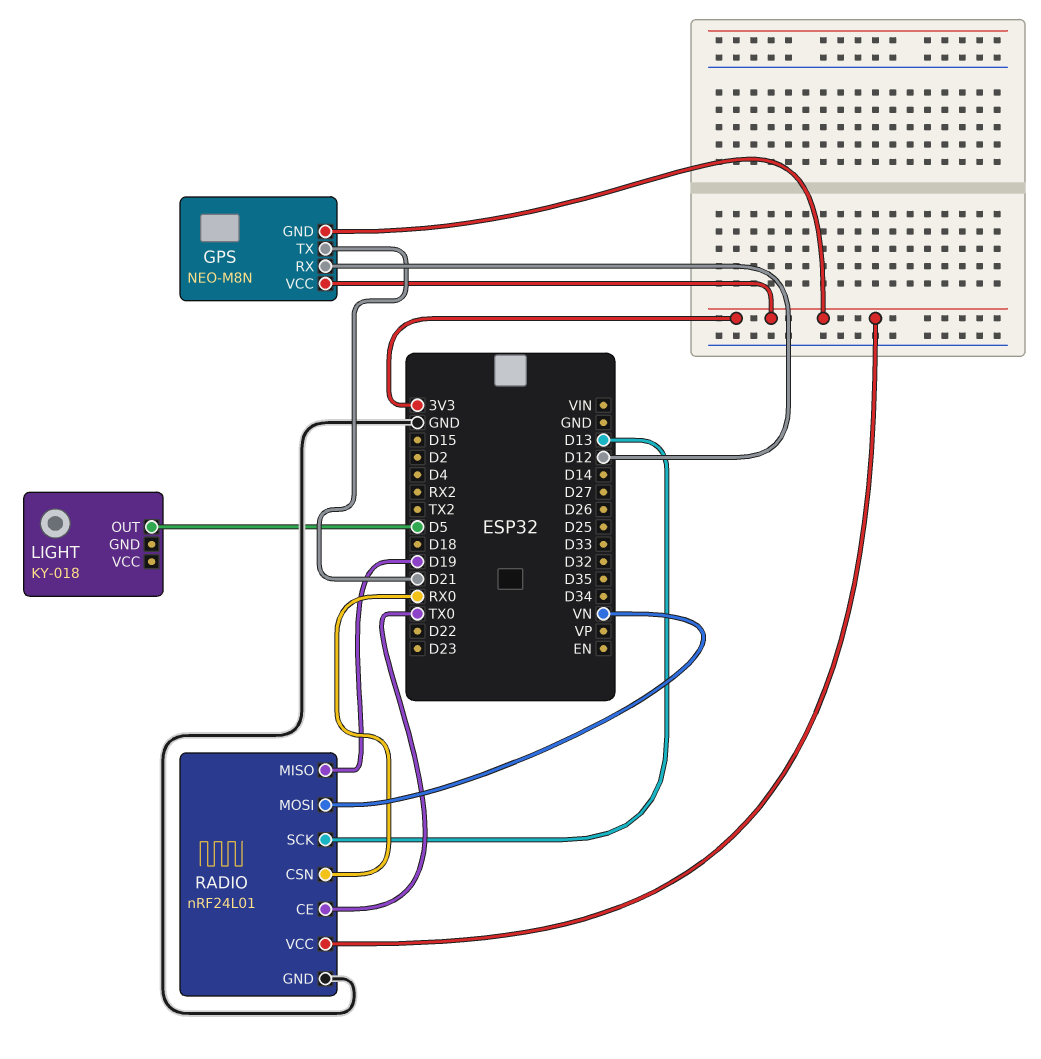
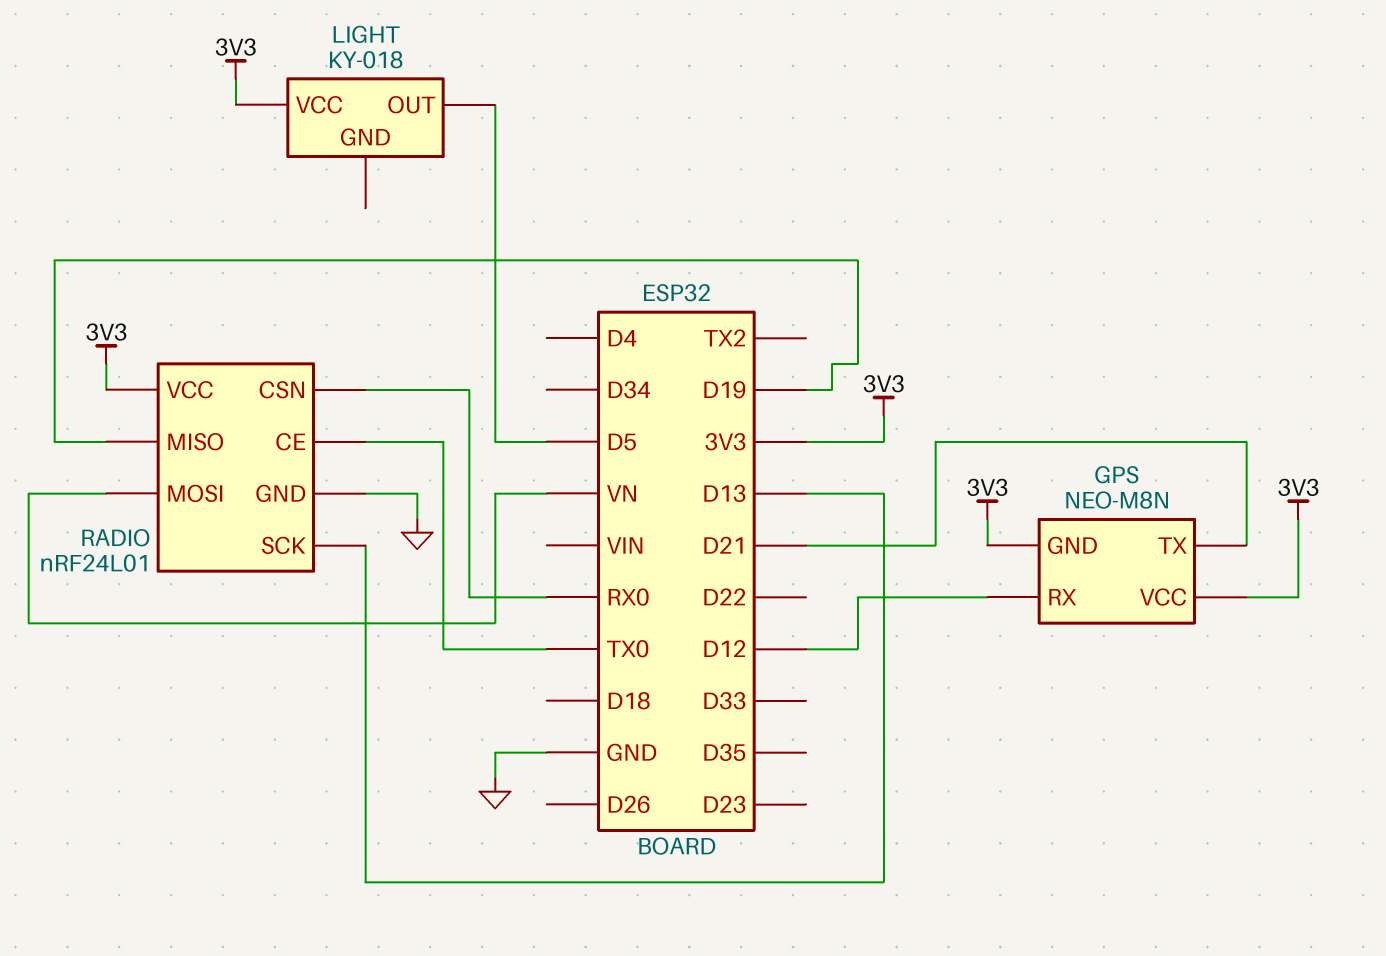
LIGHT pin VCC: none -> 3V3

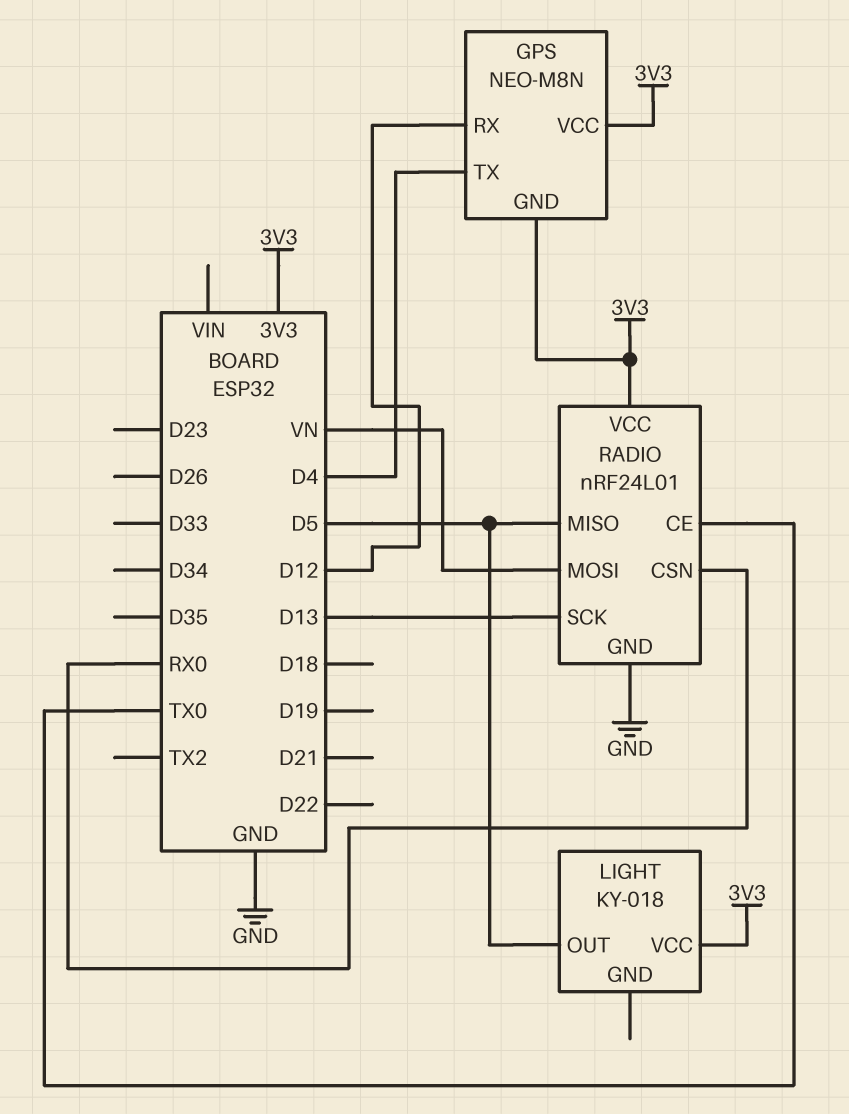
GPS pin TX: D21 -> D4
RADIO pin MISO: D19 -> D5

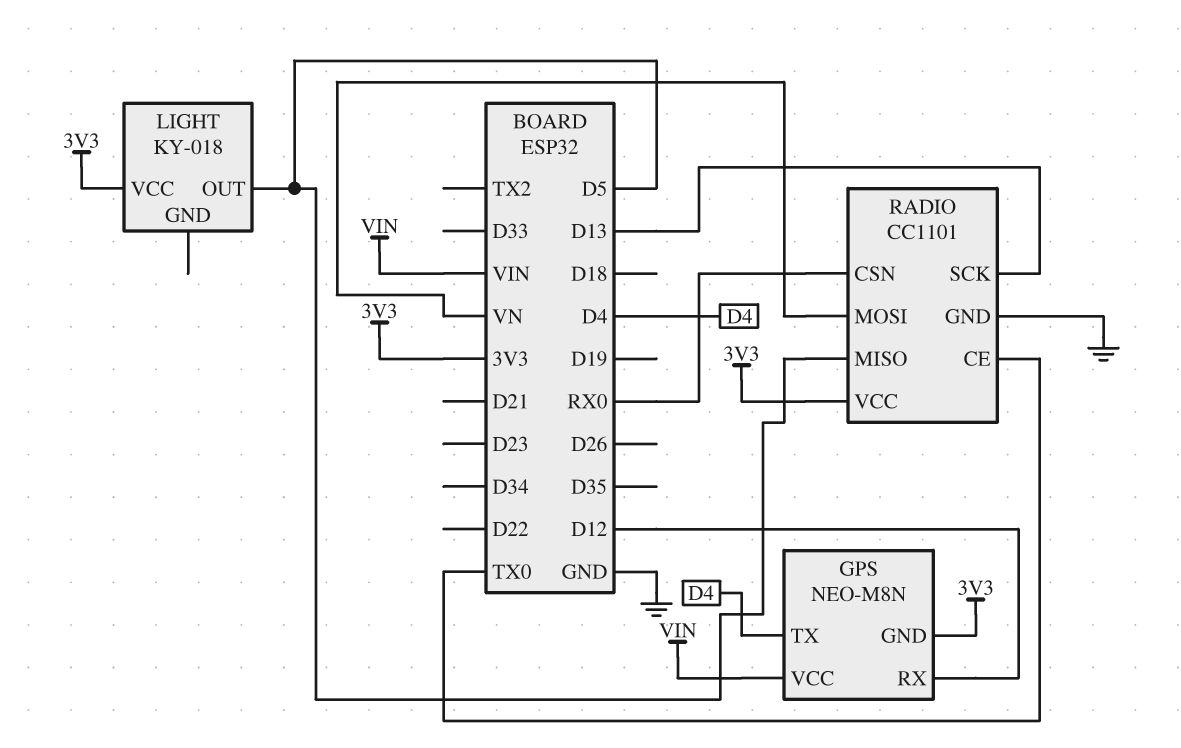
GPS pin VCC: 3V3 -> VIN
RADIO: nRF24L01 -> CC1101

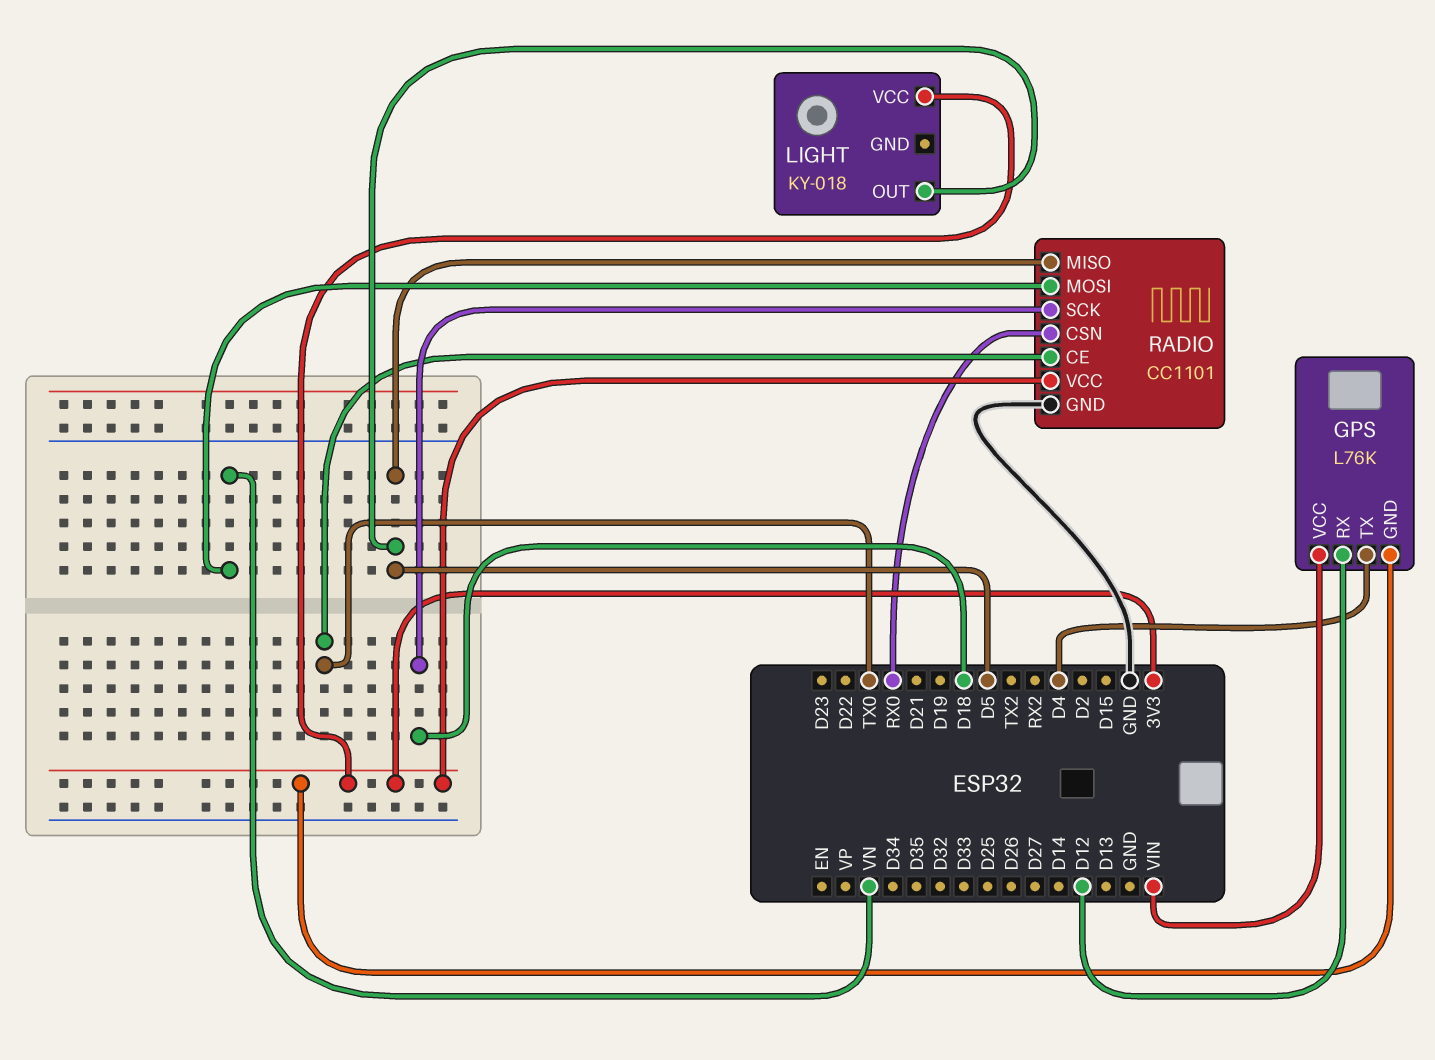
GPS: NEO-M8N -> L76K
RADIO pin SCK: D13 -> D18

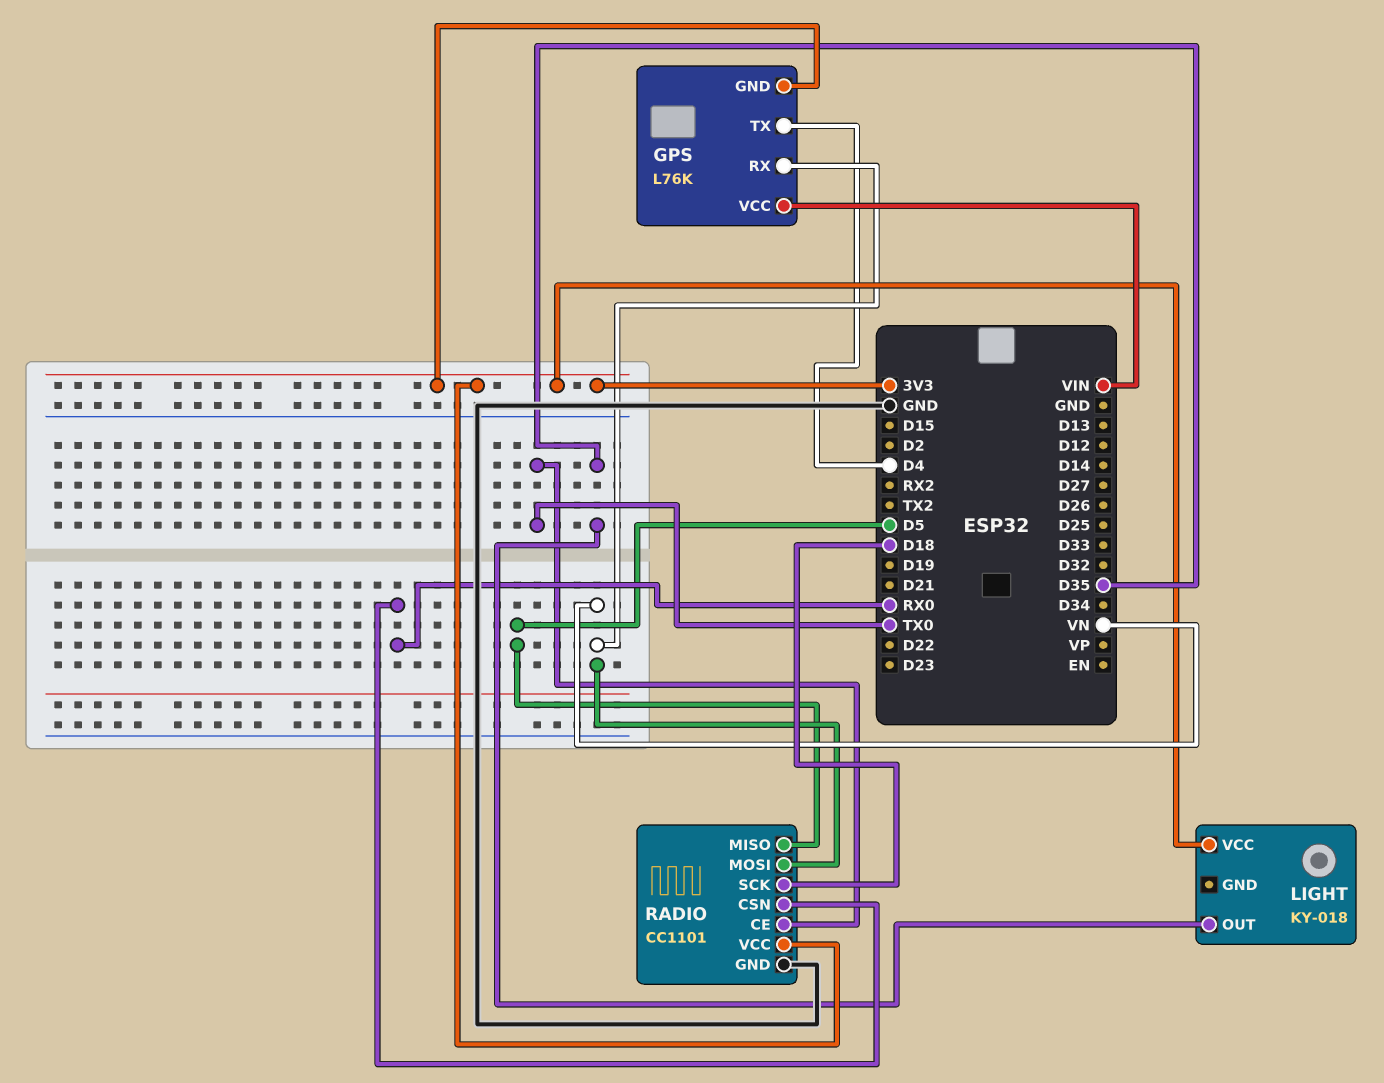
GPS pin RX: D12 -> VN
LIGHT pin OUT: D5 -> D35

